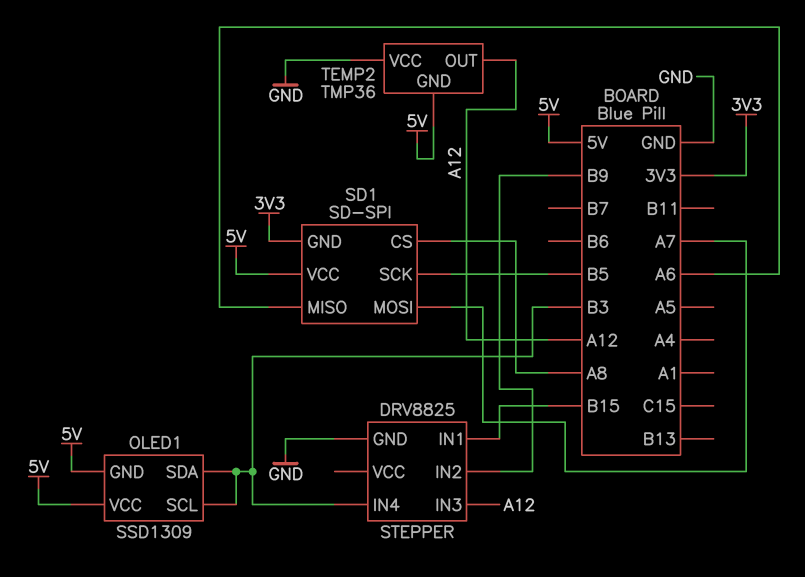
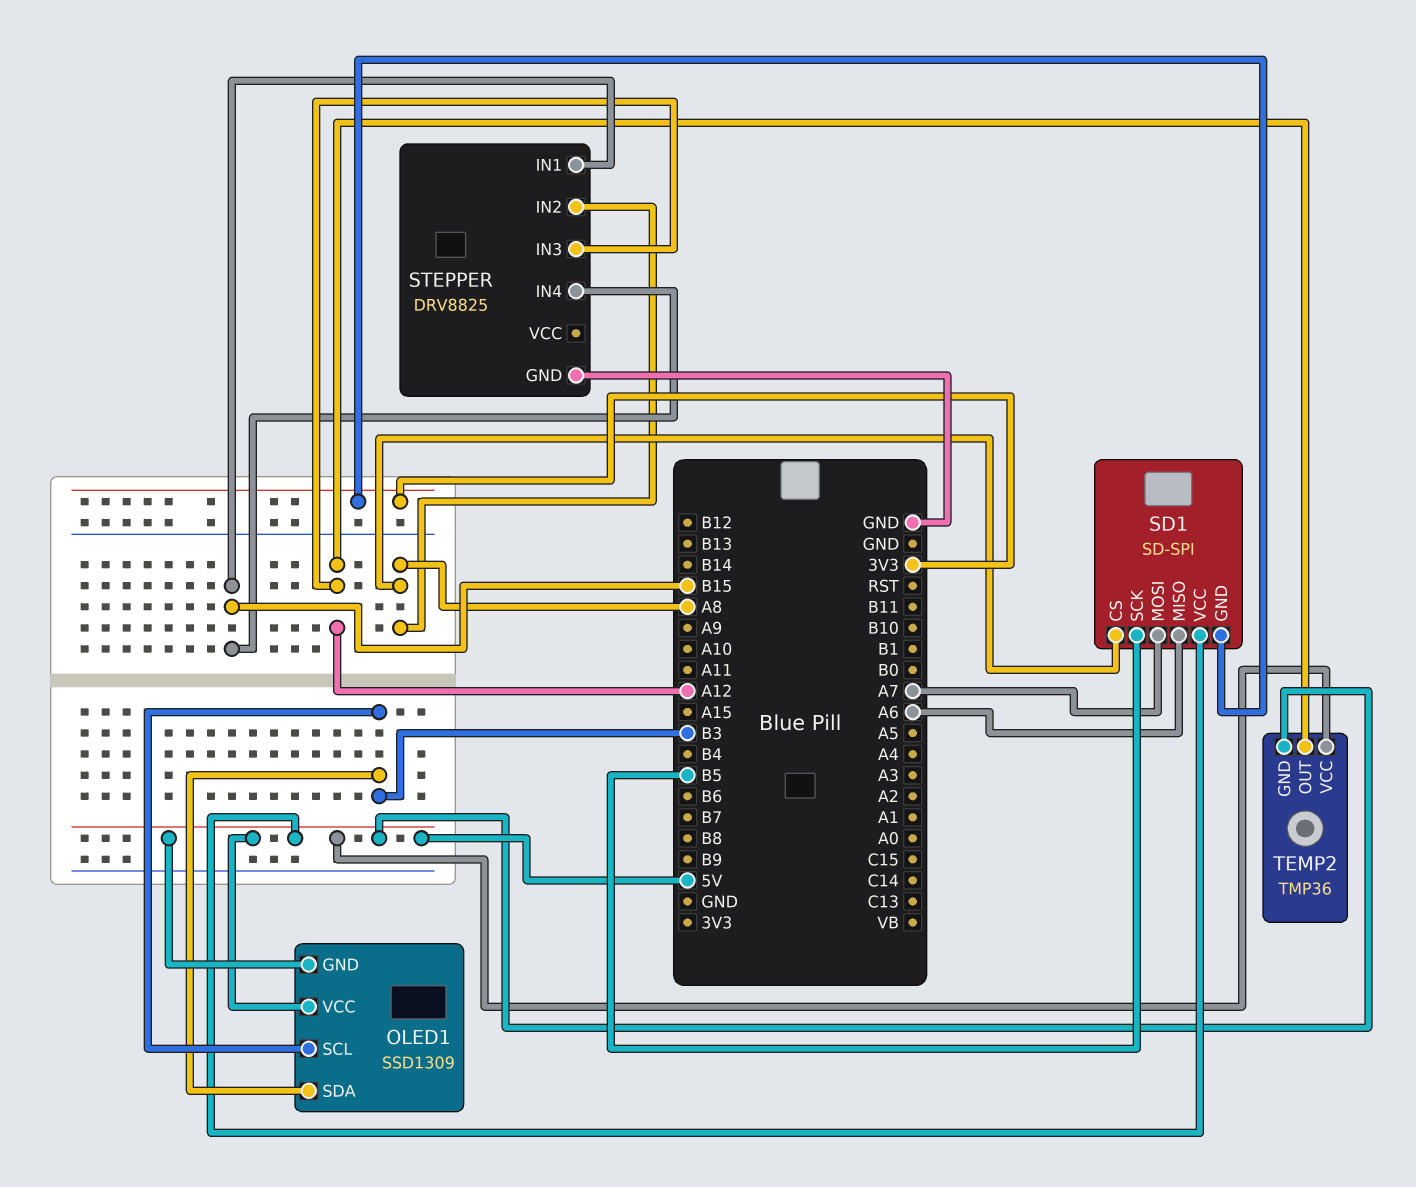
STEPPER pin IN2: B9 -> A8
STEPPER pin IN4: B3 -> B15
TEMP2 pin VCC: GND -> 5V

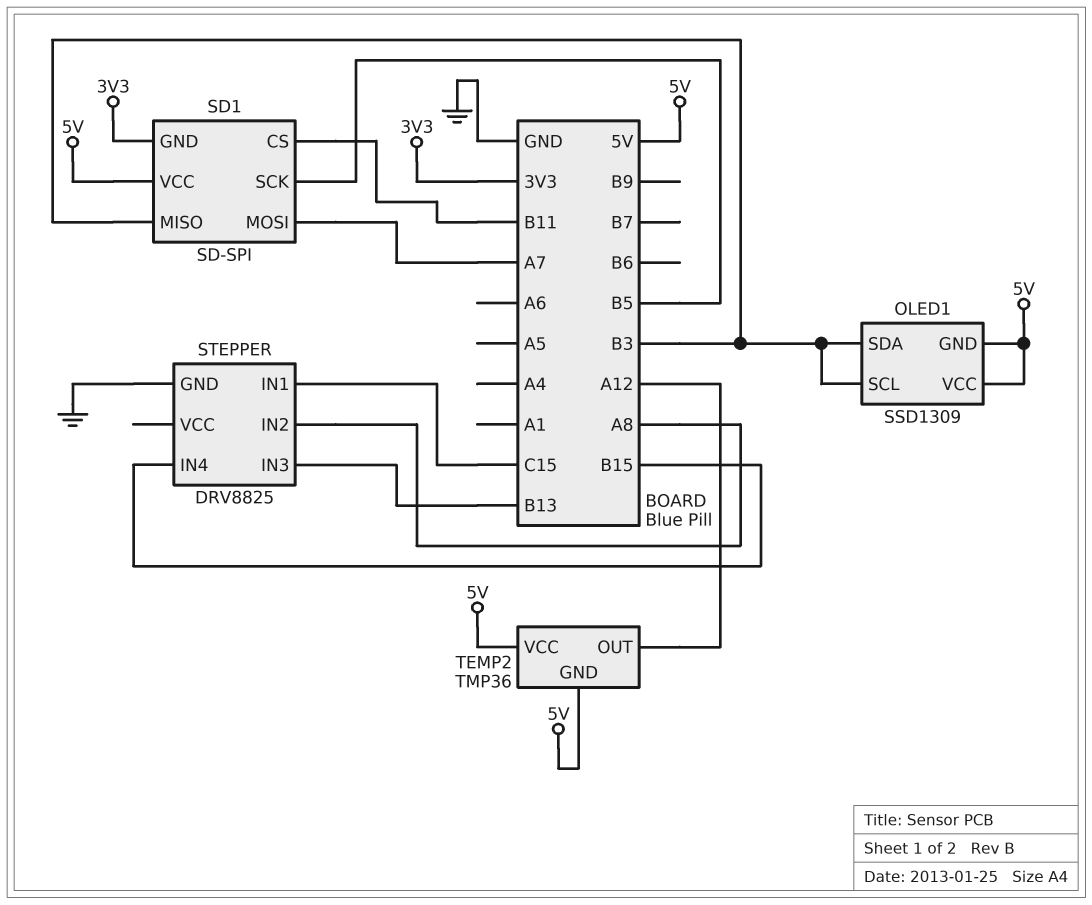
SD1 pin CS: A8 -> B11
SD1 pin MISO: A6 -> B3
STEPPER pin IN1: B15 -> C15
STEPPER pin IN3: A12 -> B13

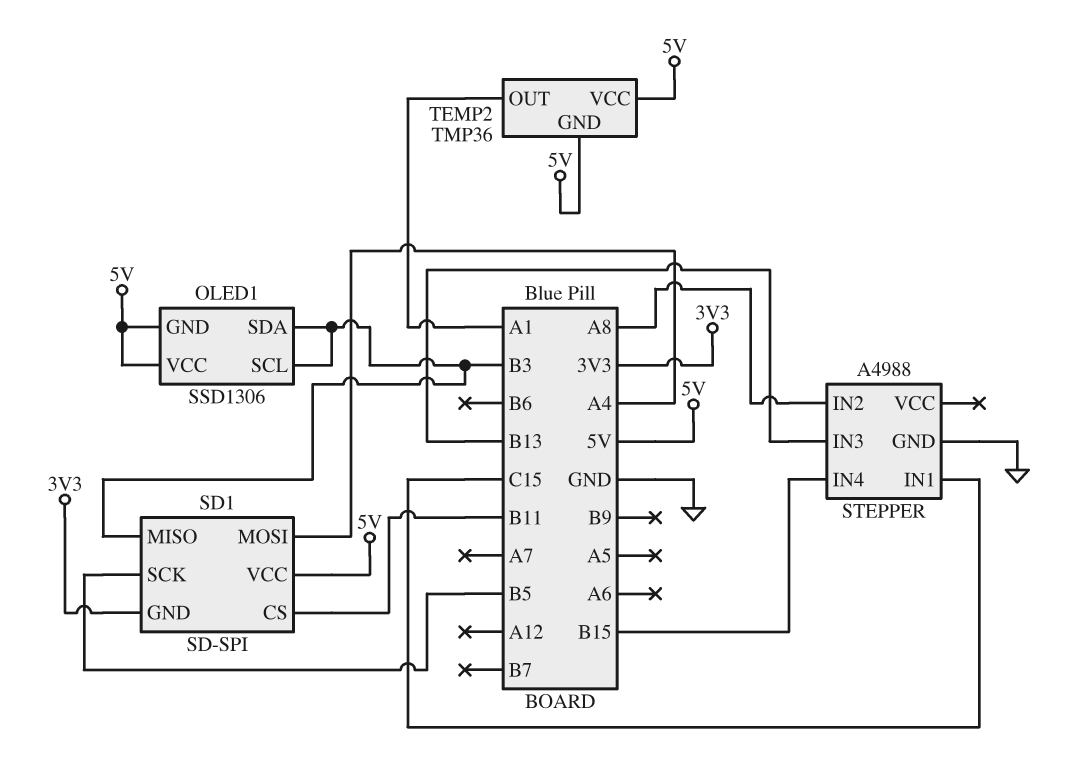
OLED1: SSD1309 -> SSD1306
SD1 pin MOSI: A7 -> A4
STEPPER: DRV8825 -> A4988
TEMP2 pin OUT: A12 -> A1

